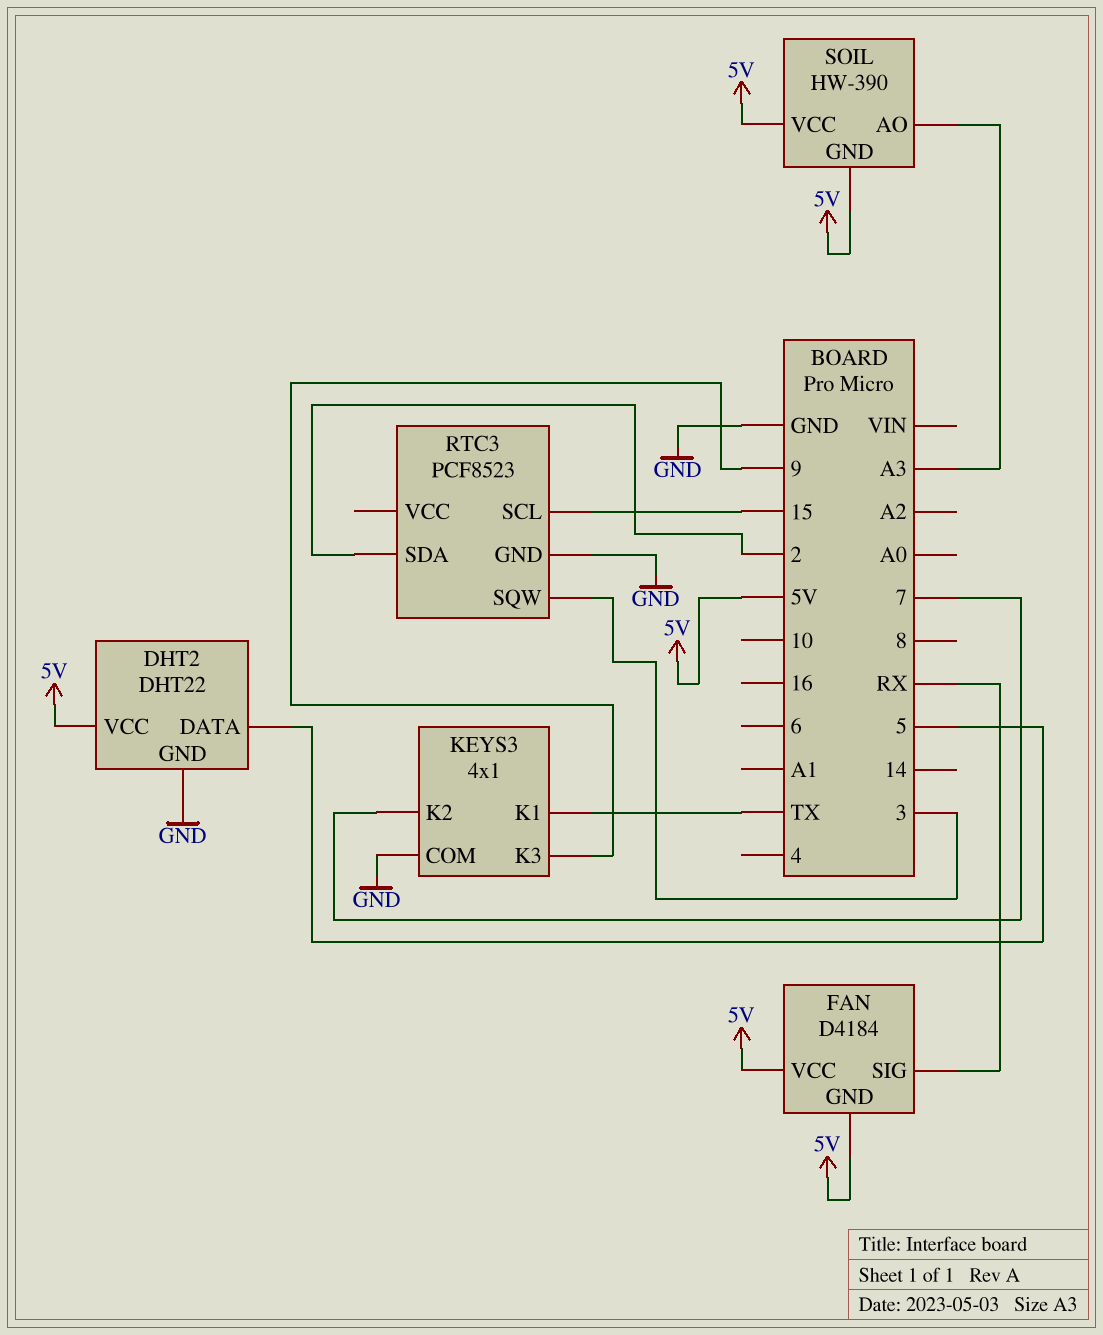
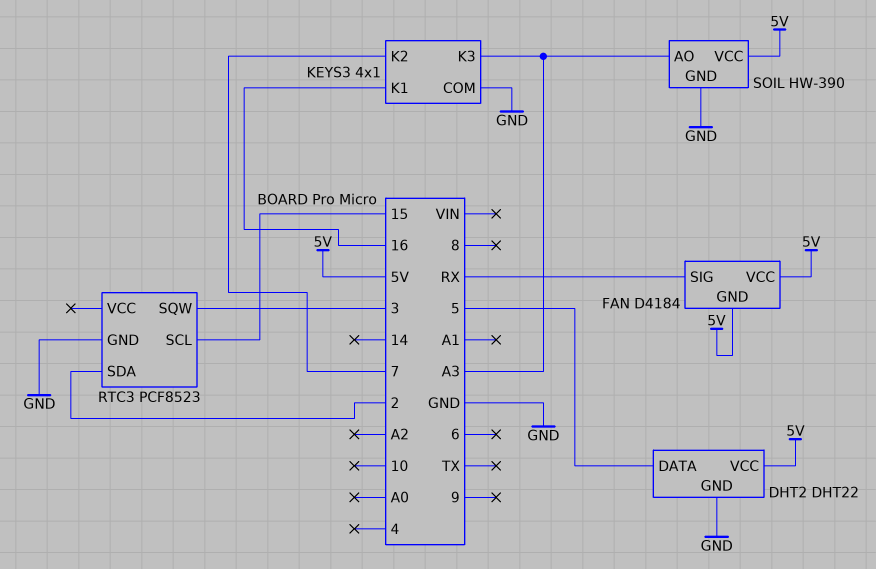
KEYS3 pin K1: TX -> 16
KEYS3 pin K3: 9 -> A3
SOIL pin GND: 5V -> GND

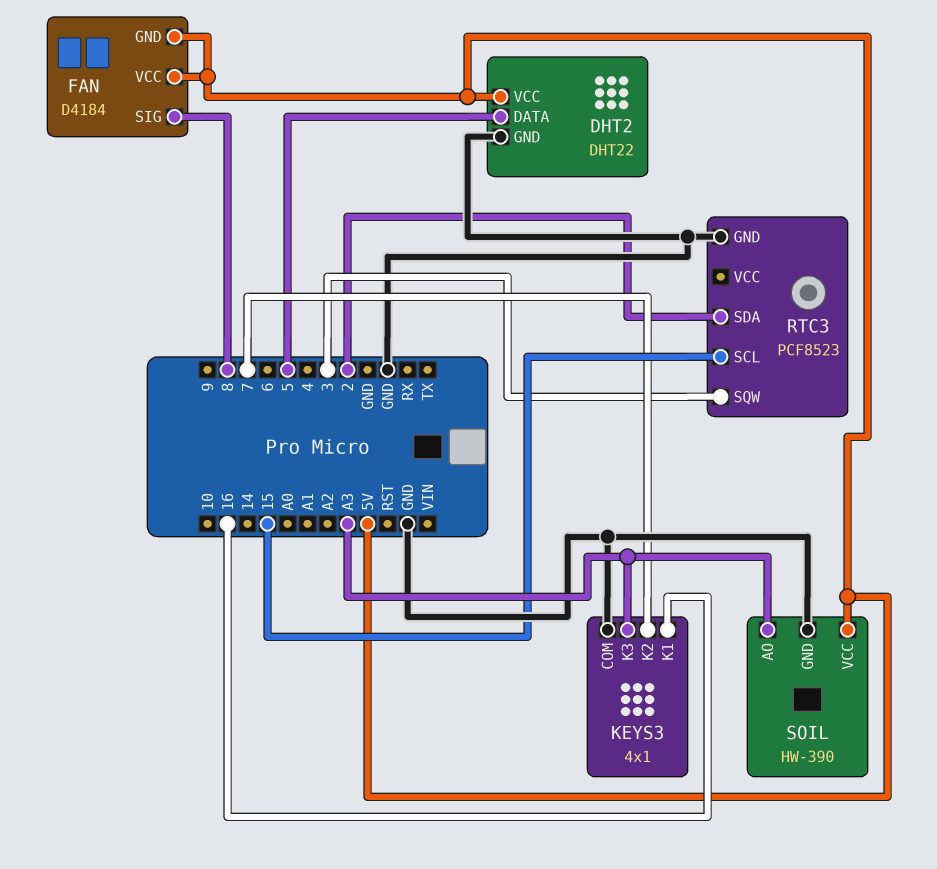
FAN pin SIG: RX -> 8

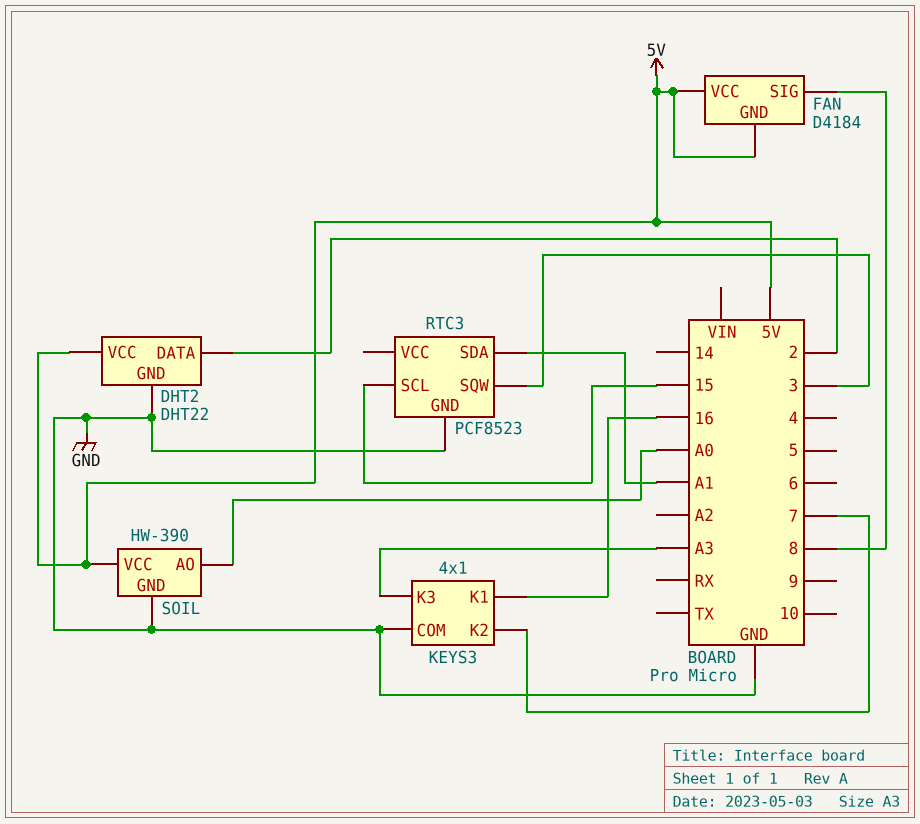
DHT2 pin DATA: 5 -> 2
RTC3 pin SDA: 2 -> A1
SOIL pin AO: A3 -> A0

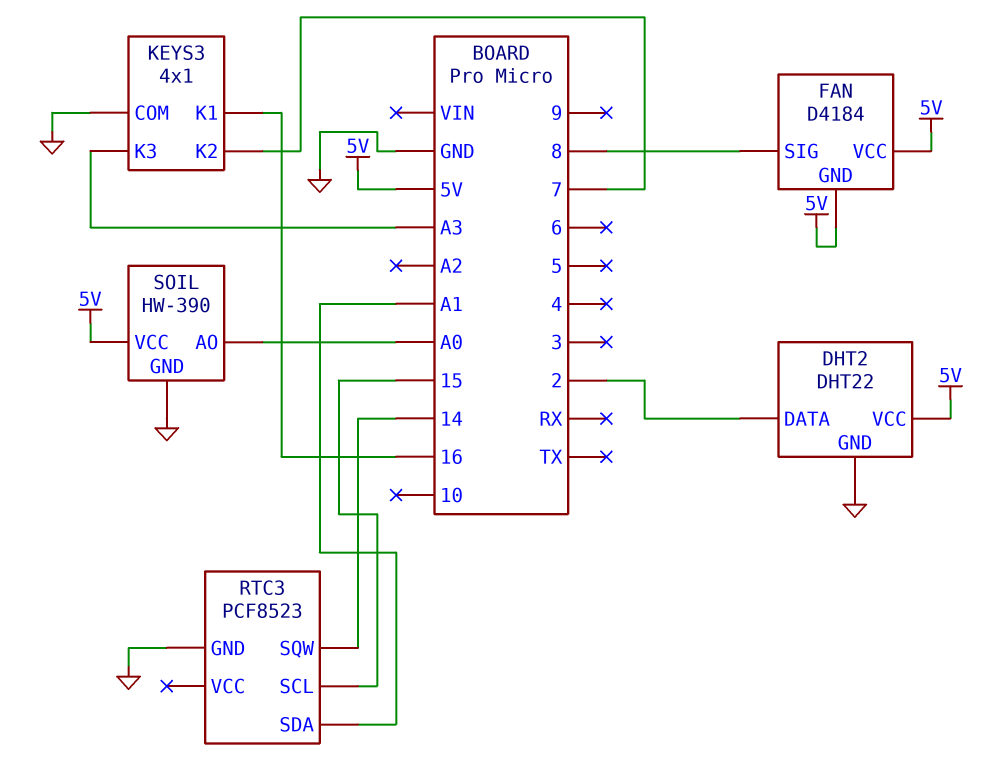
RTC3 pin SQW: 3 -> 14

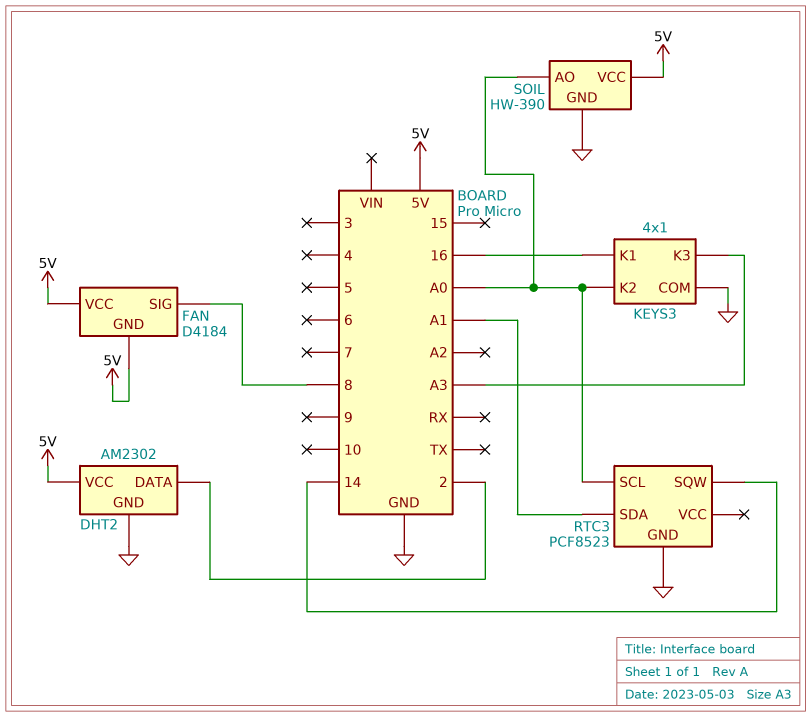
DHT2: DHT22 -> AM2302
KEYS3 pin K2: 7 -> A0
RTC3 pin SCL: 15 -> A0

